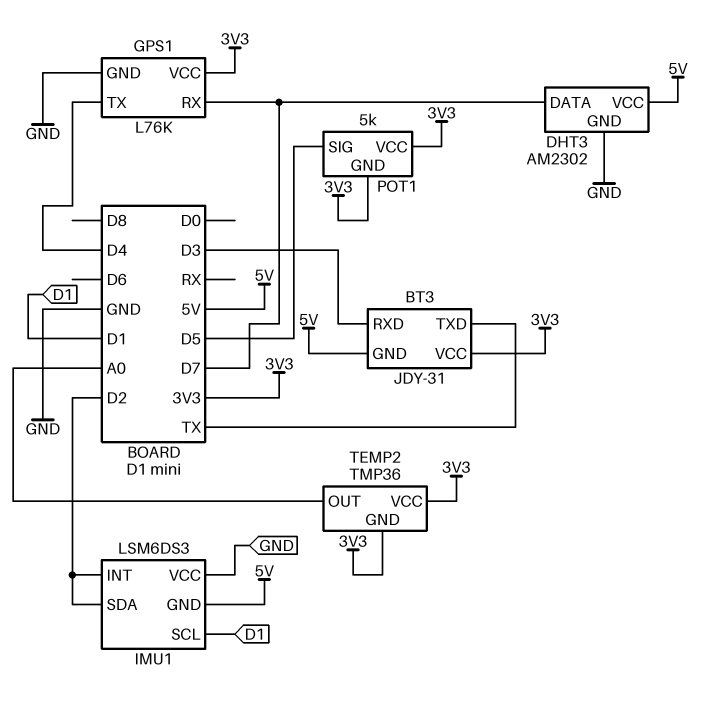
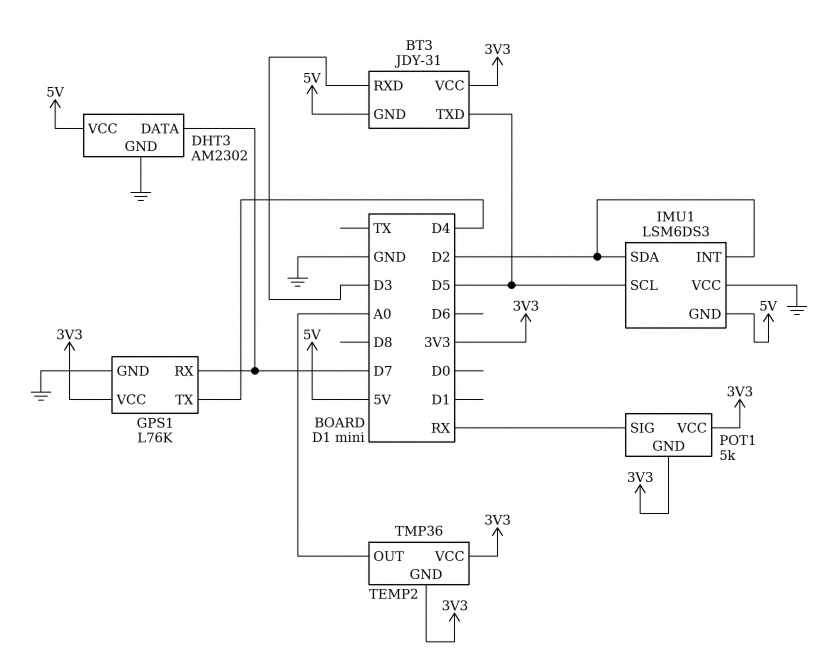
BT3 pin TXD: TX -> D5
IMU1 pin SCL: D1 -> D5
POT1 pin SIG: D5 -> RX

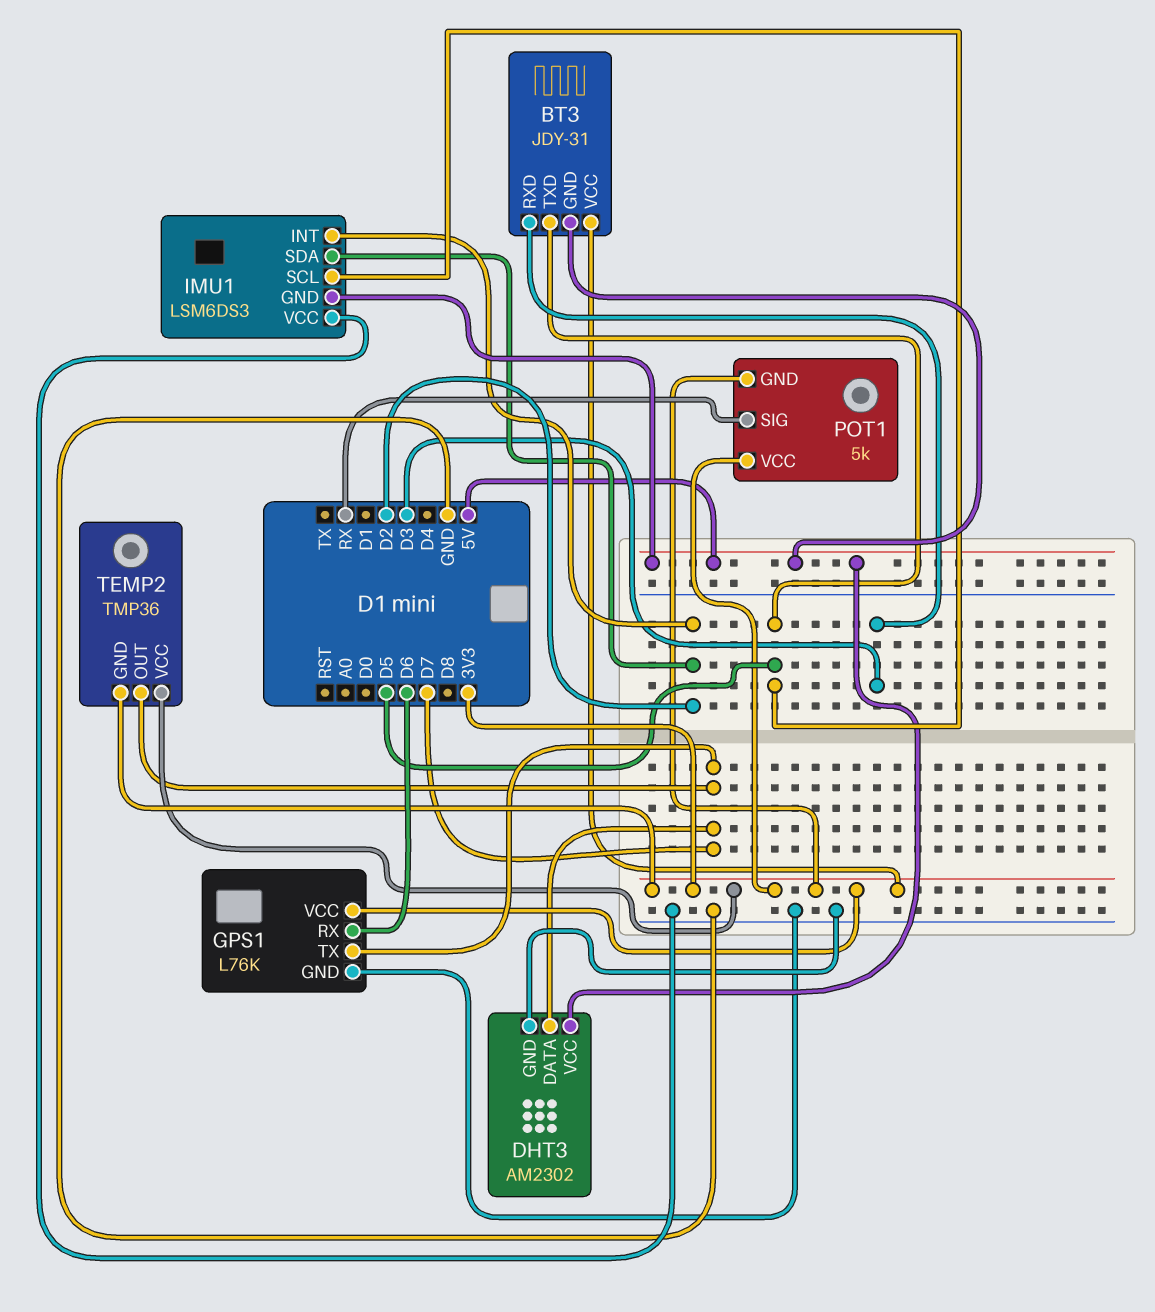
GPS1 pin RX: D7 -> D6
GPS1 pin TX: D4 -> D7
TEMP2 pin OUT: A0 -> D7

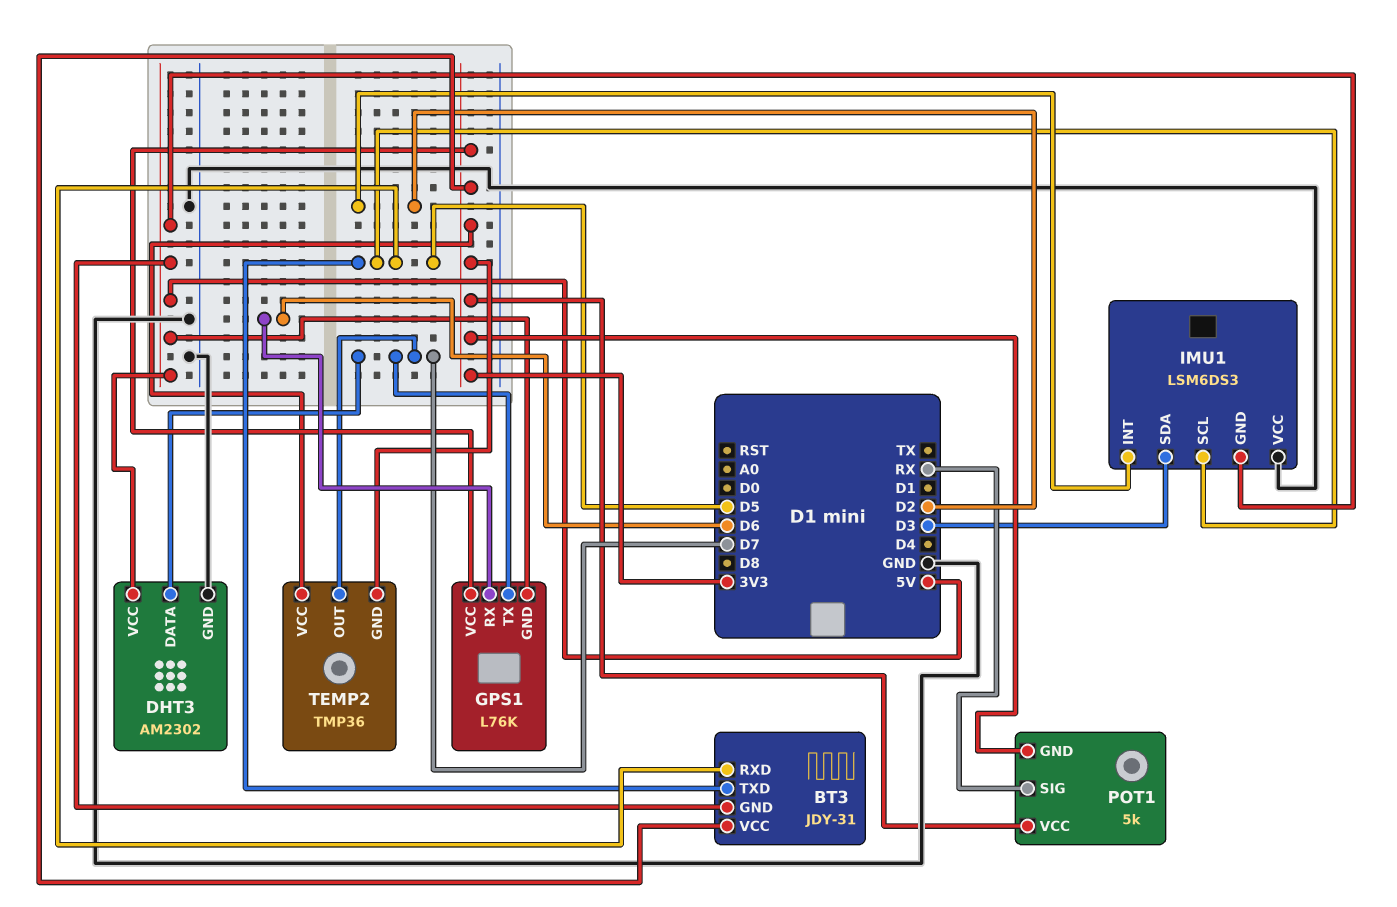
BT3 pin RXD: D3 -> D5
GPS1 pin GND: GND -> 5V
IMU1 pin SDA: D2 -> D3

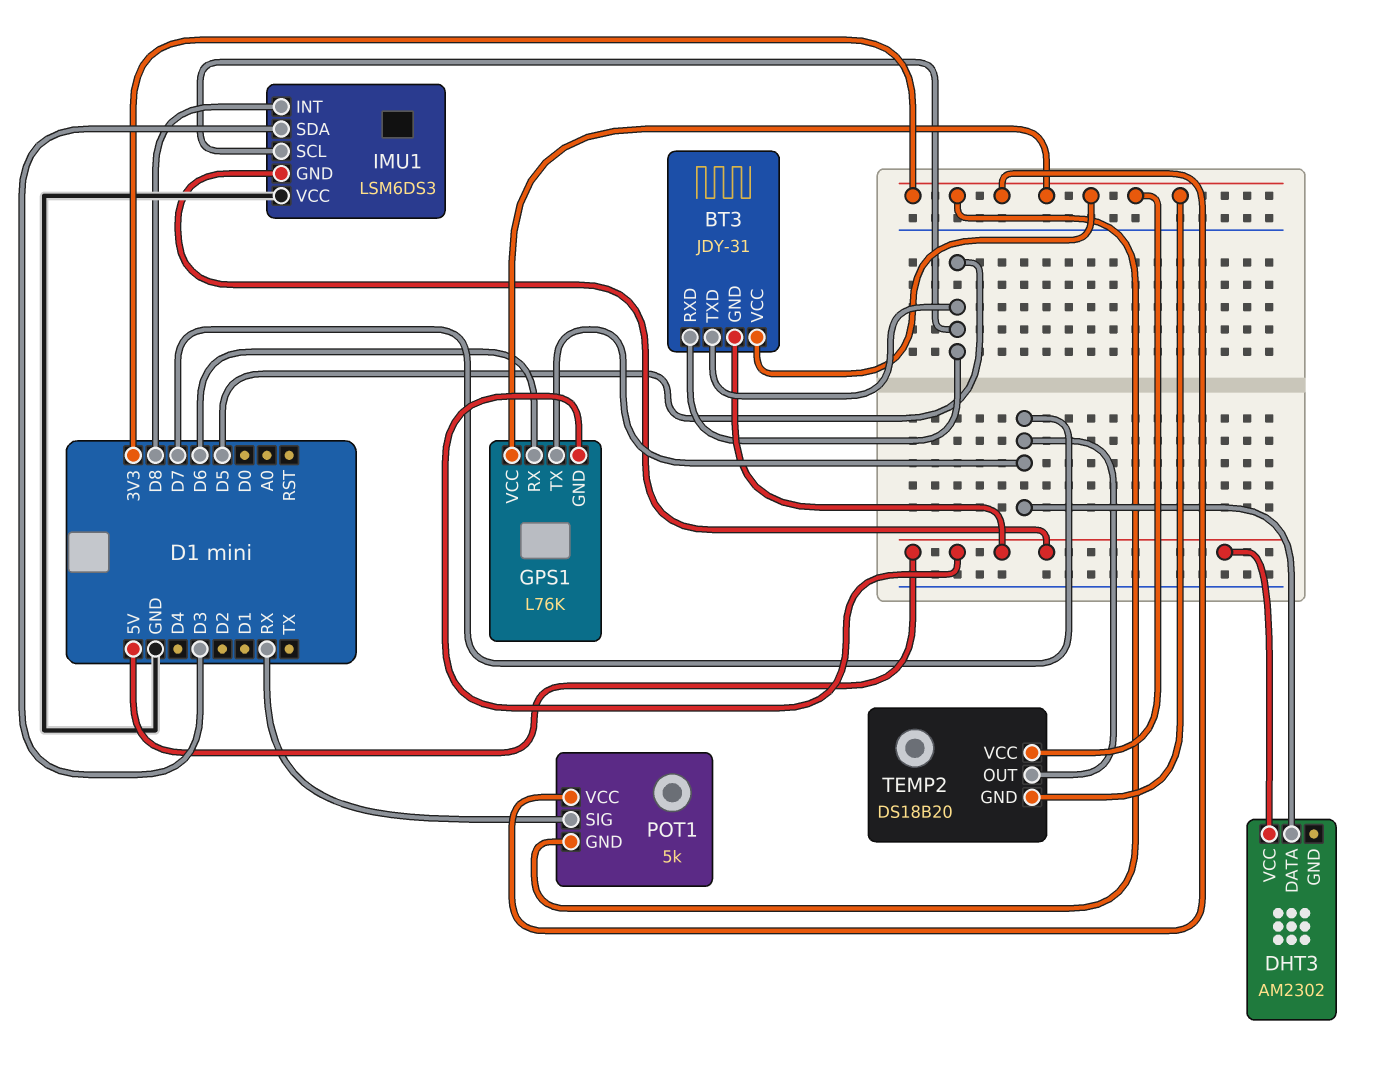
DHT3 pin GND: GND -> none
IMU1 pin INT: D2 -> D8
TEMP2: TMP36 -> DS18B20

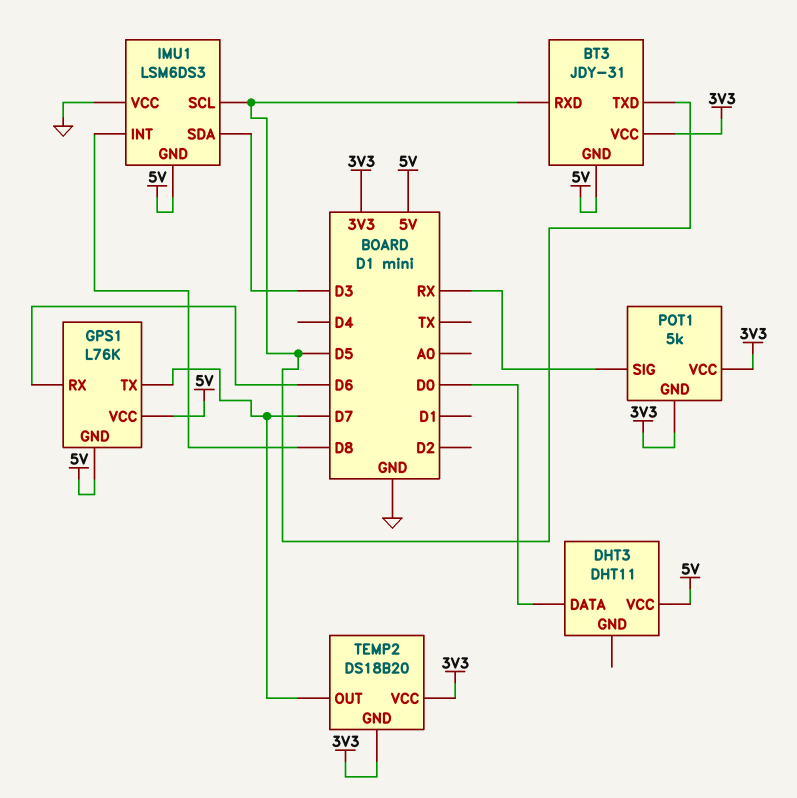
DHT3: AM2302 -> DHT11
DHT3 pin DATA: D7 -> D0
GPS1 pin VCC: 3V3 -> 5V

